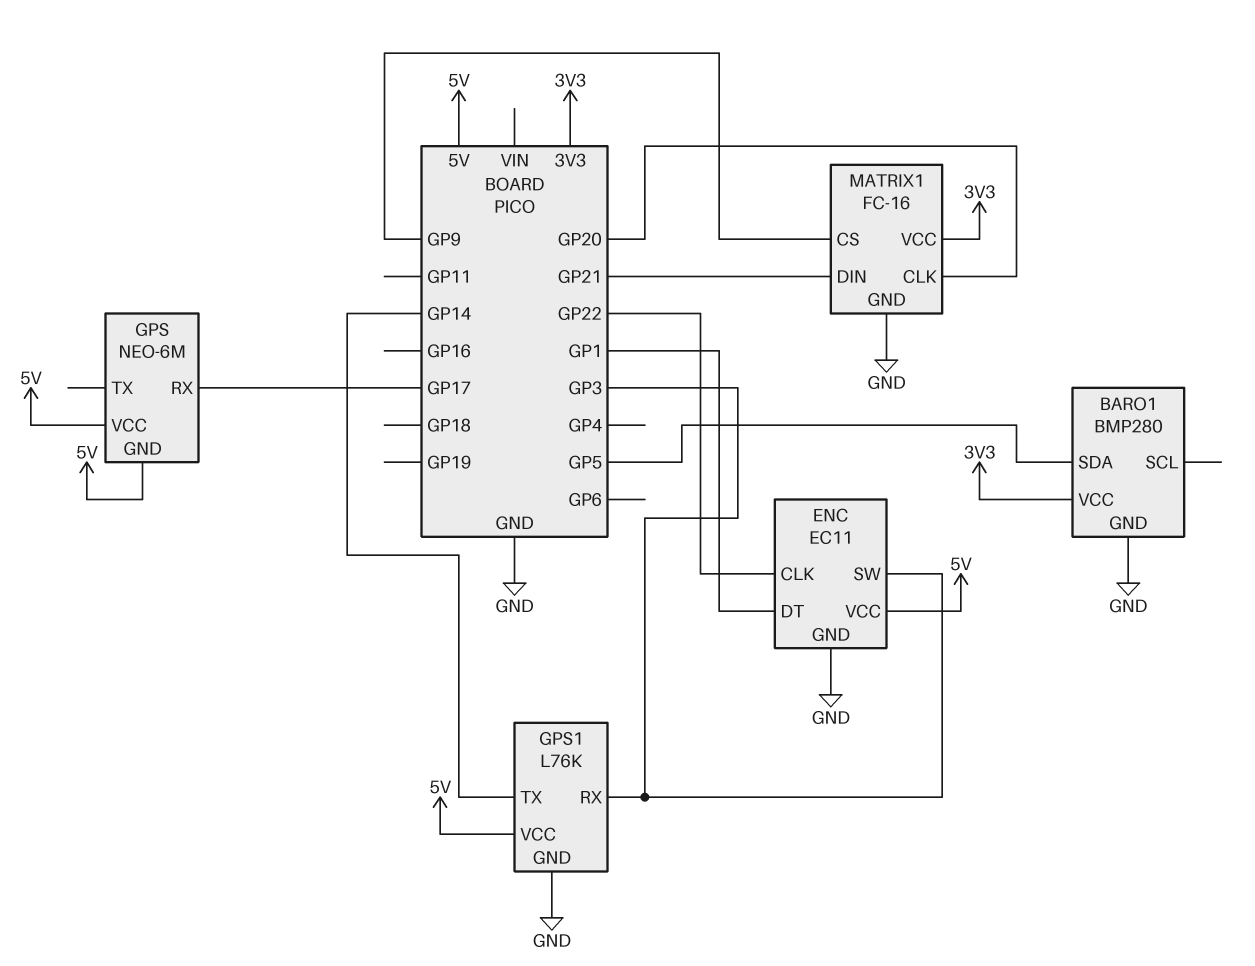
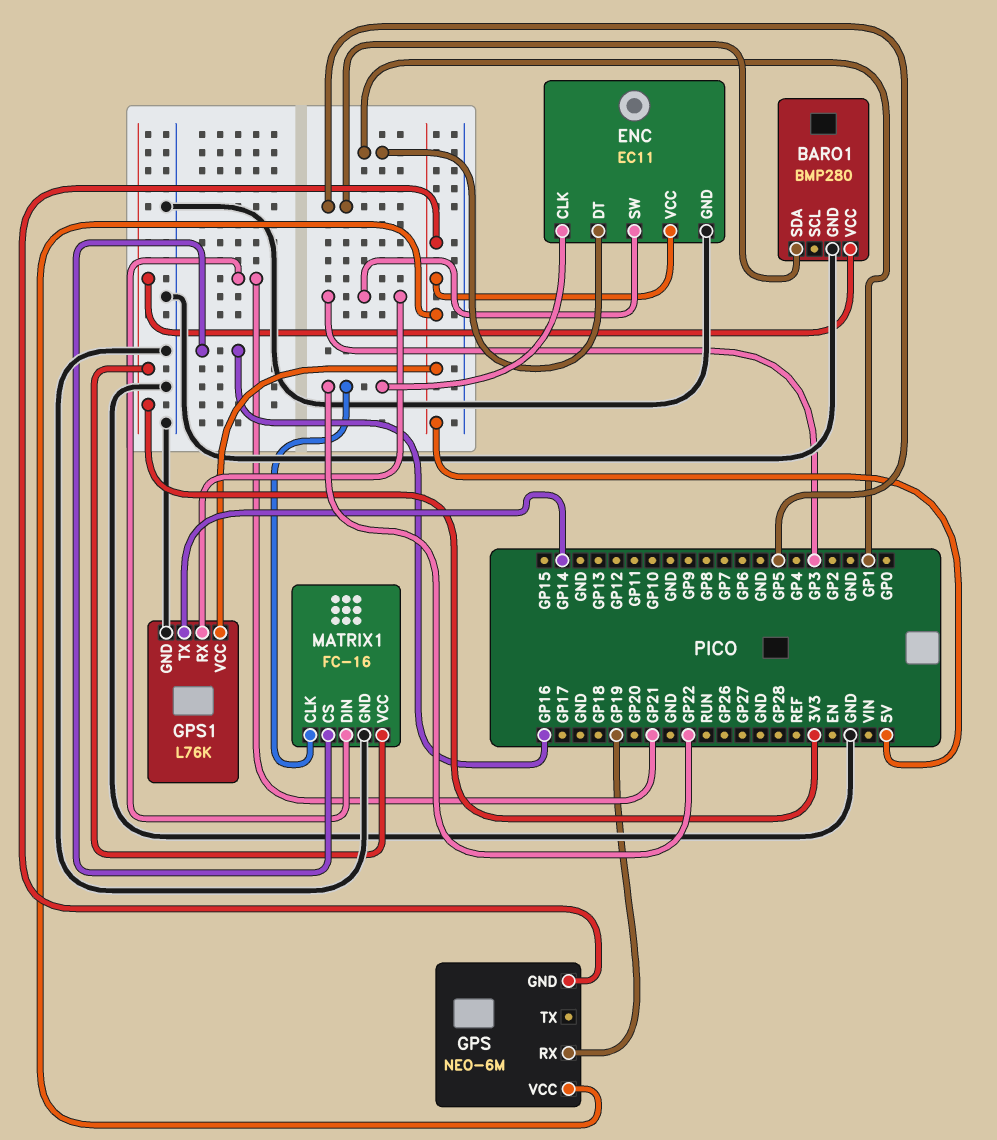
GPS pin RX: GP17 -> GP19
MATRIX1 pin CLK: GP20 -> GP22
MATRIX1 pin CS: GP9 -> GP16

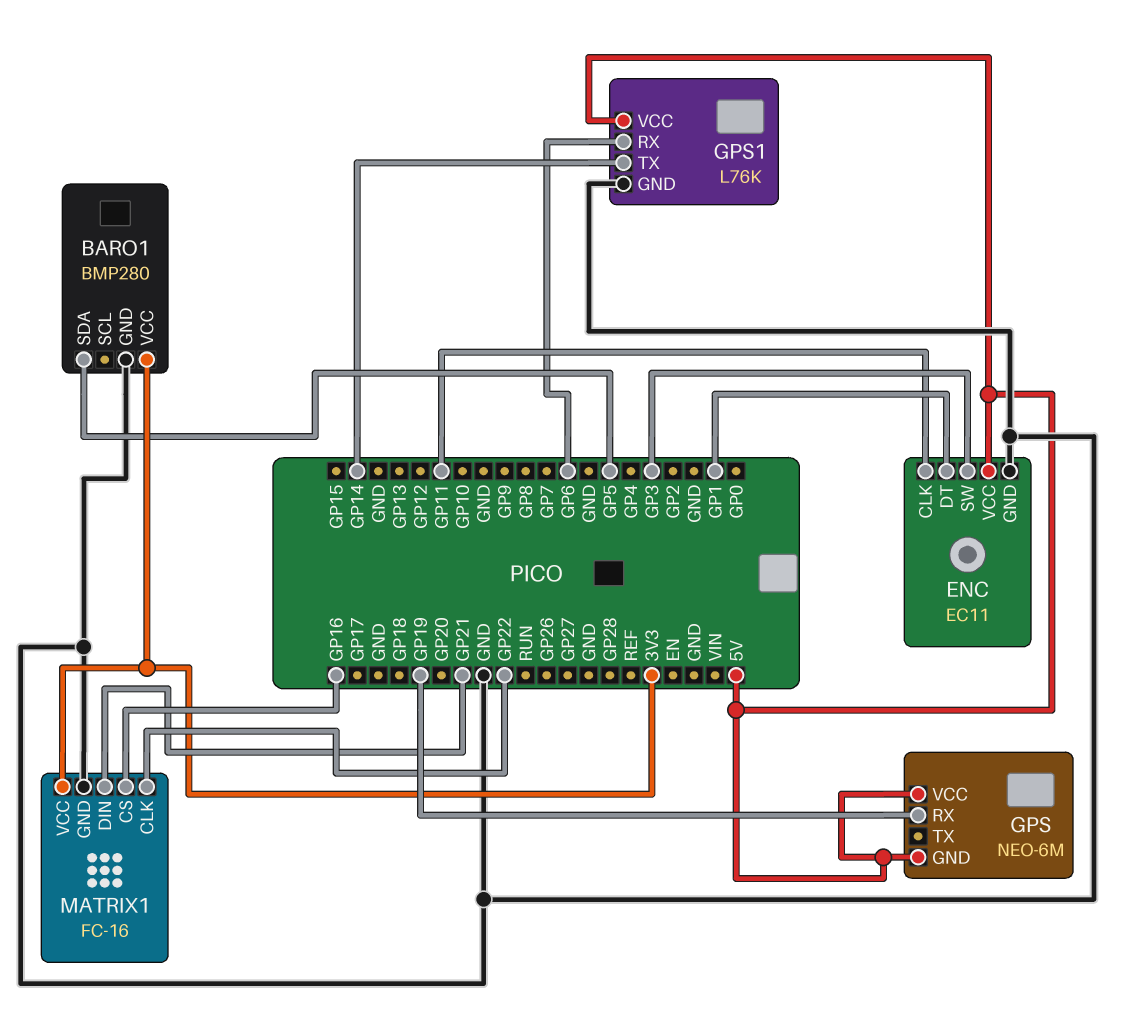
ENC pin CLK: GP22 -> GP11
GPS1 pin RX: GP3 -> GP6

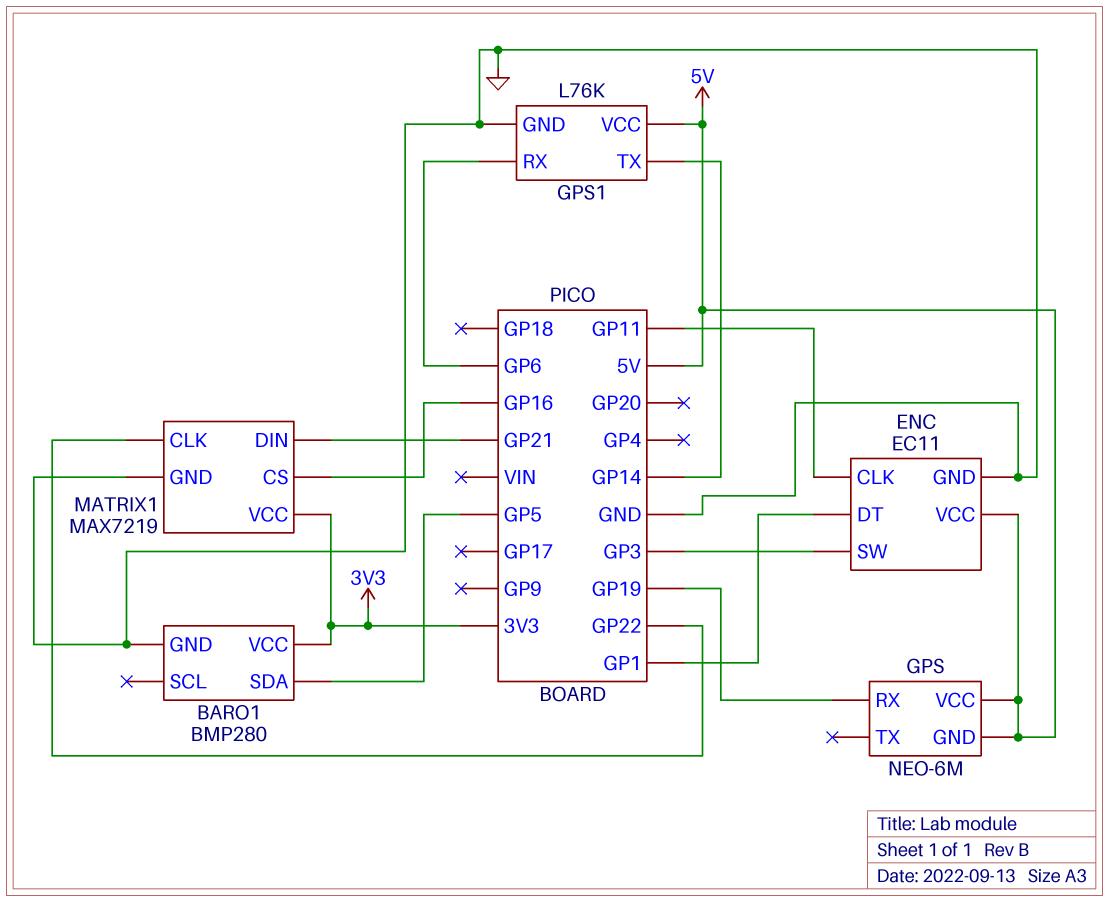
MATRIX1: FC-16 -> MAX7219

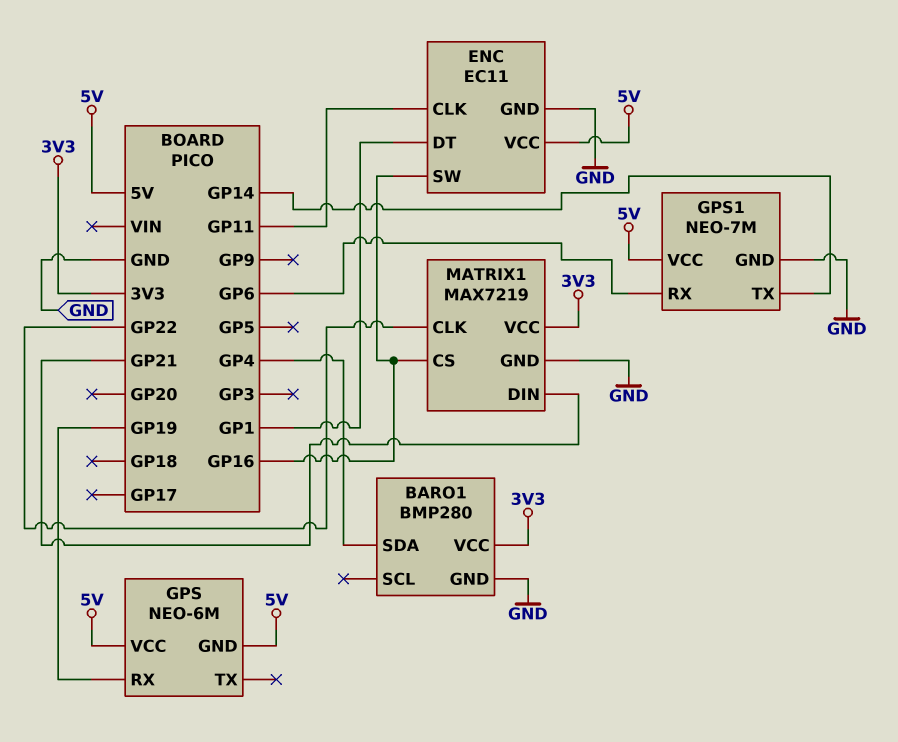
BARO1 pin SDA: GP5 -> GP4
ENC pin SW: GP3 -> GP16
GPS1: L76K -> NEO-7M

